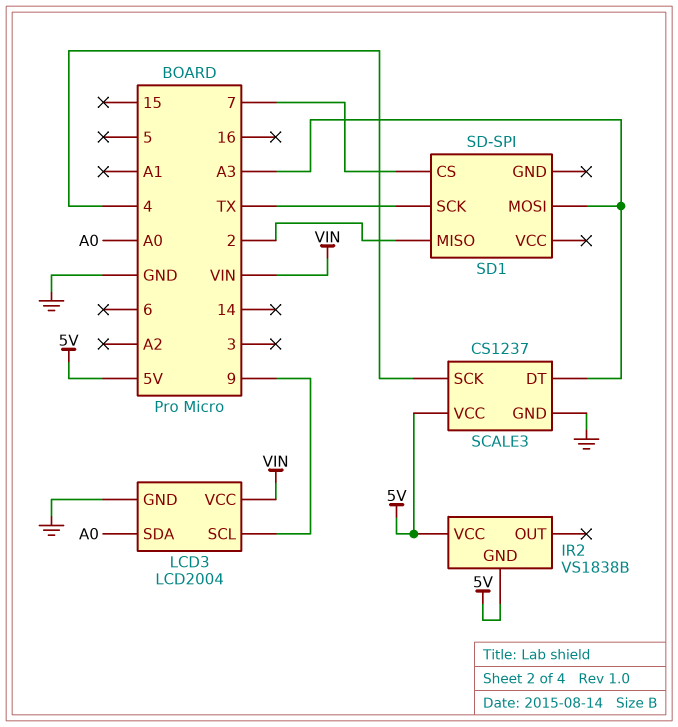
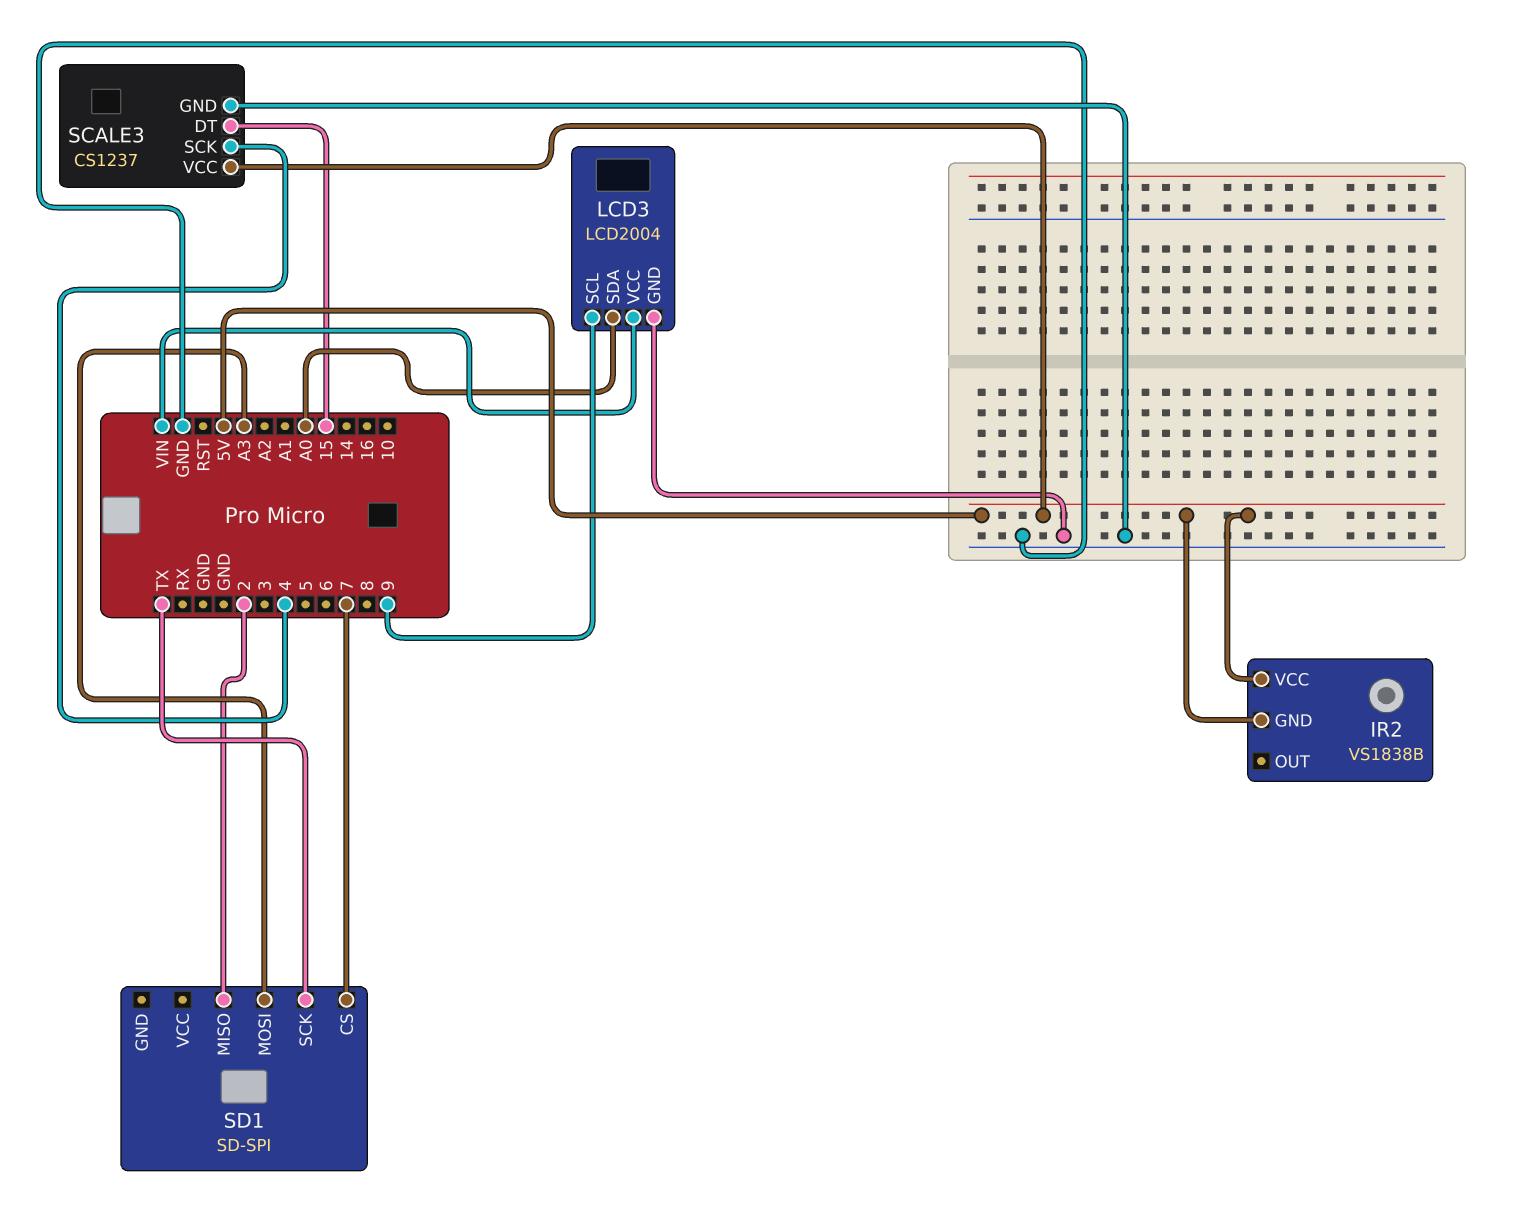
SCALE3 pin DT: A3 -> 15

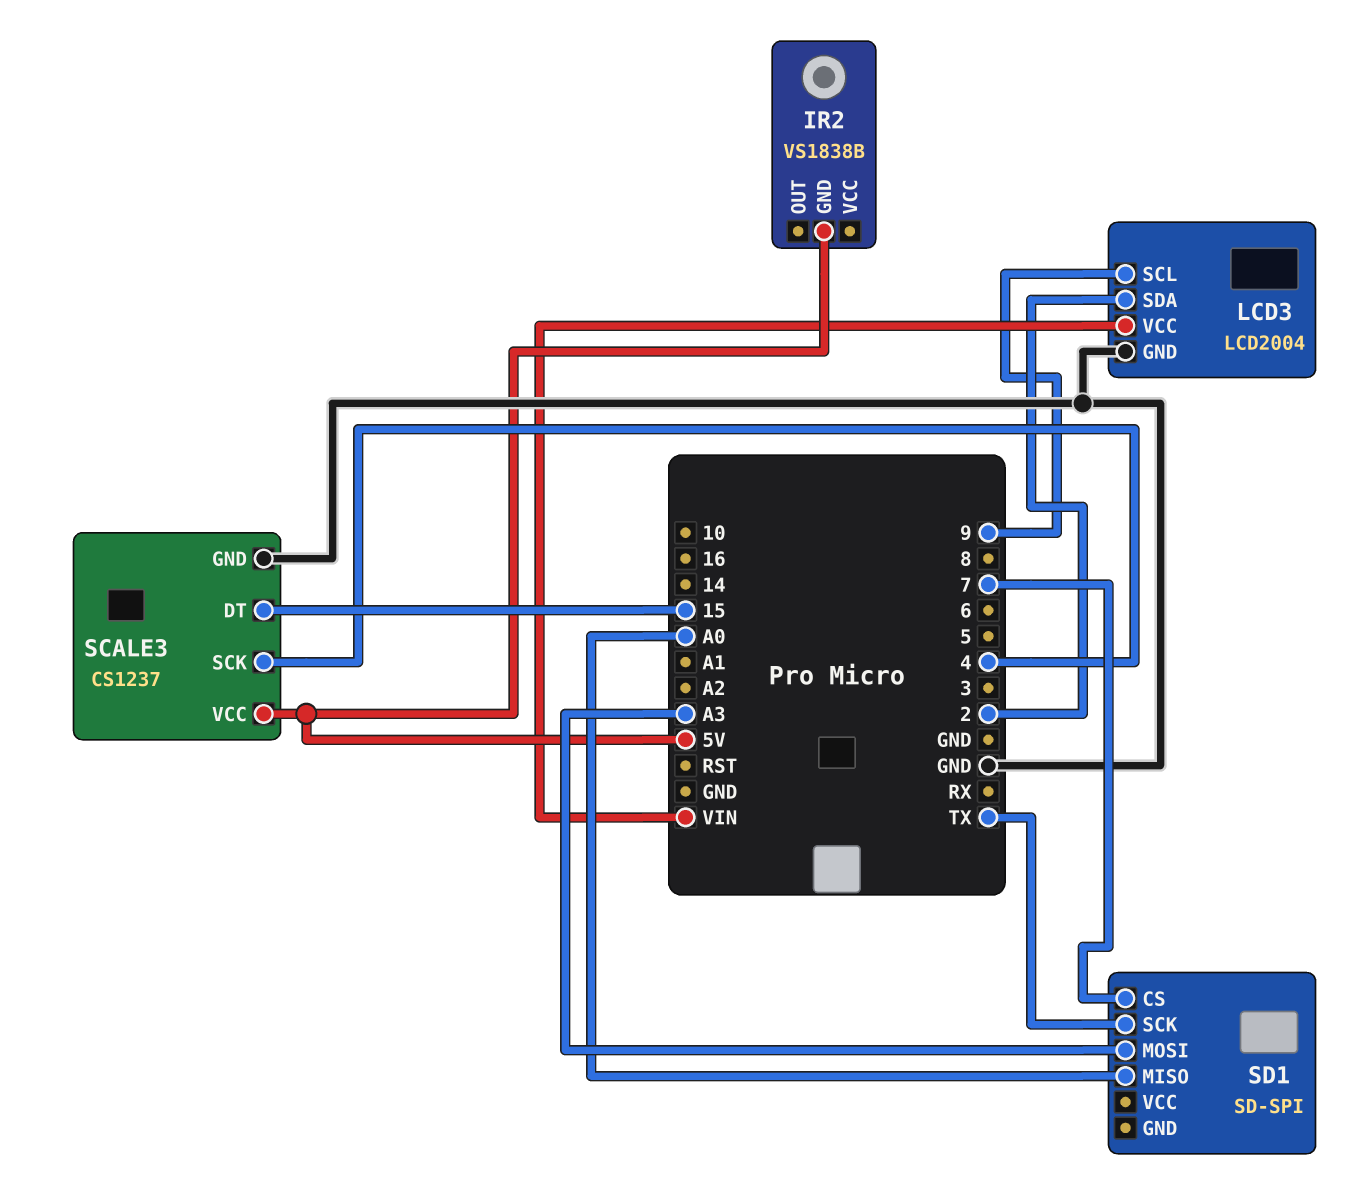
IR2 pin VCC: 5V -> none
LCD3 pin SDA: A0 -> 2
SD1 pin MISO: 2 -> A0

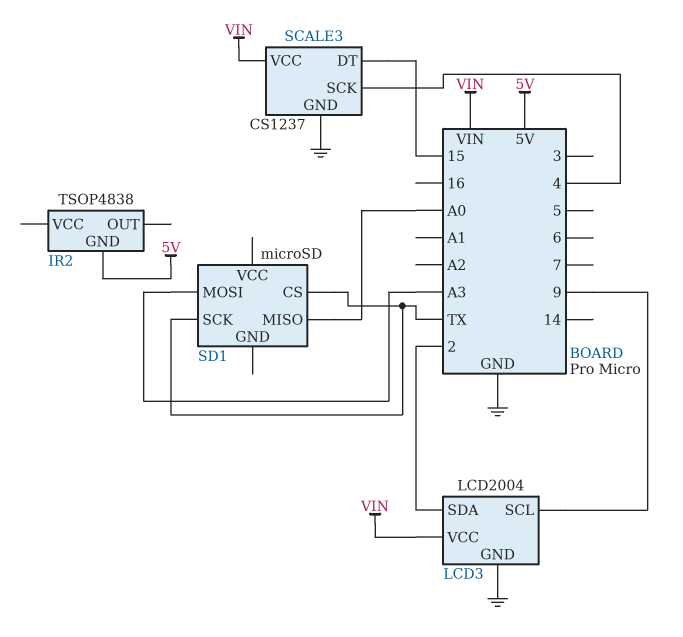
IR2: VS1838B -> TSOP4838
SCALE3 pin VCC: 5V -> VIN
SD1: SD-SPI -> microSD
SD1 pin CS: 7 -> TX

